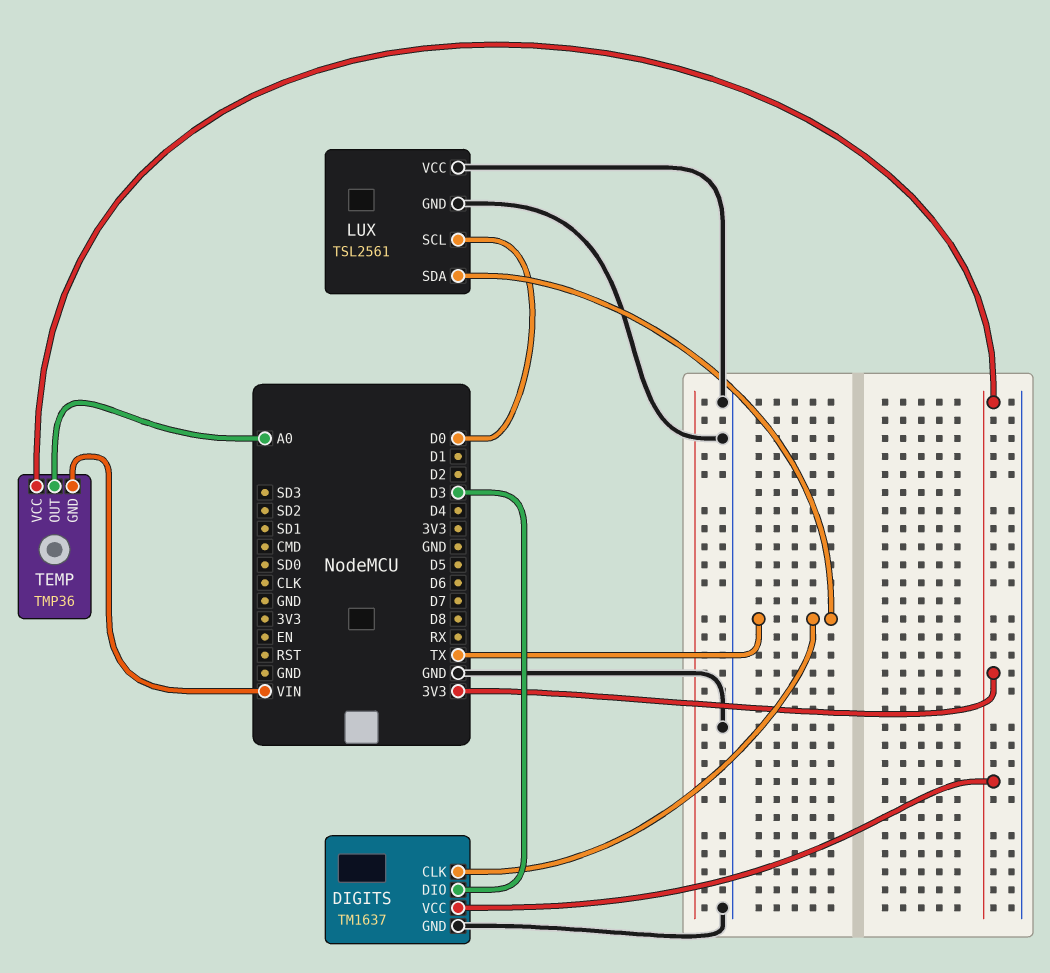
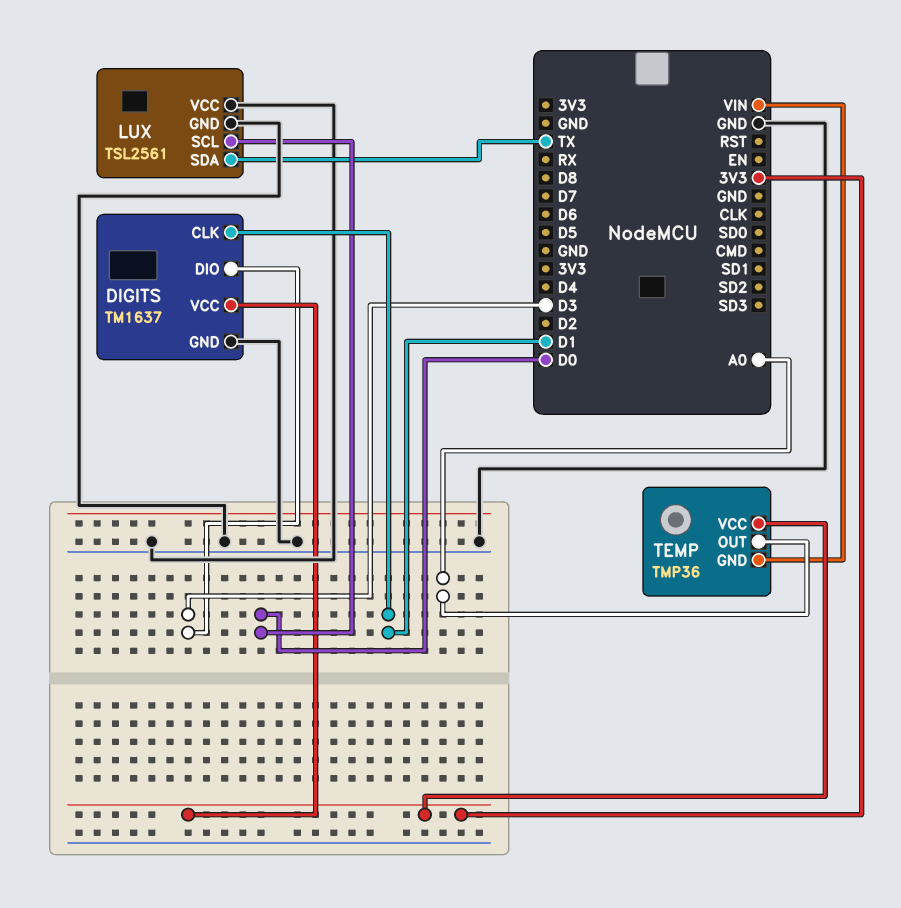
DIGITS pin CLK: TX -> D1

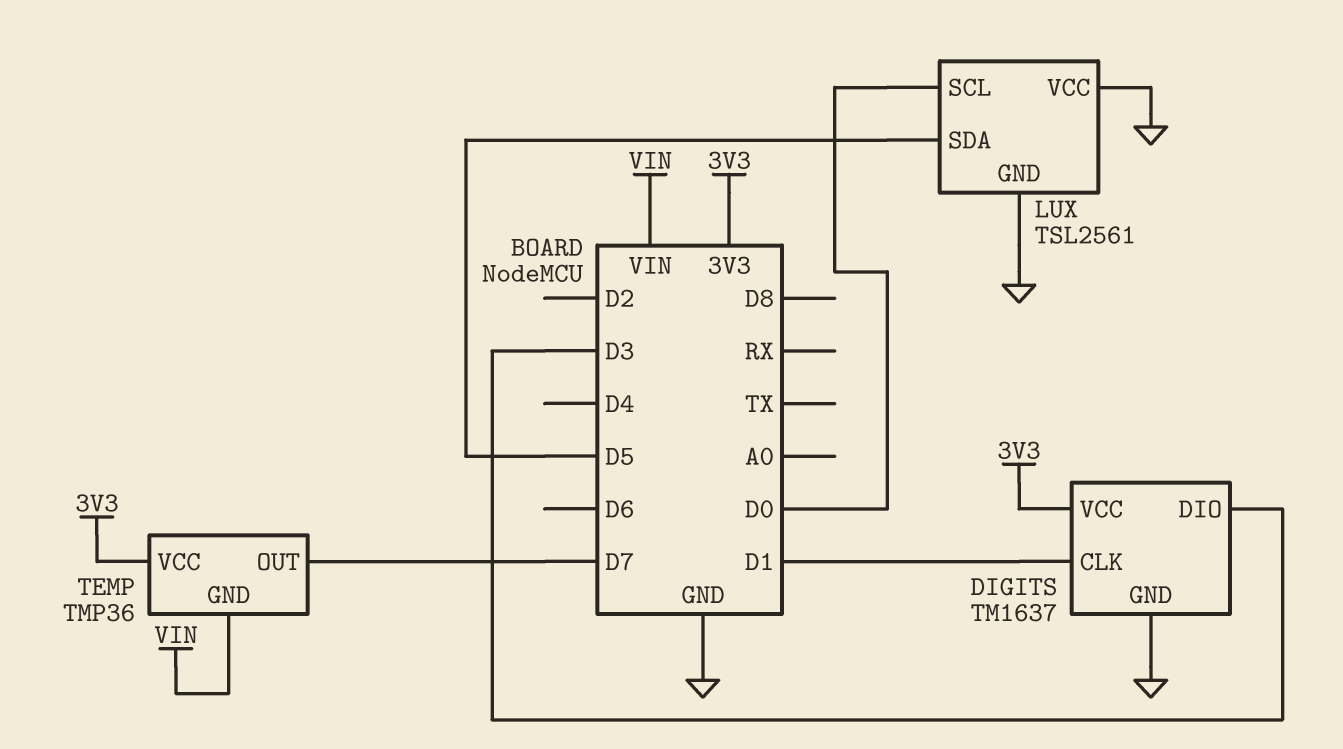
LUX pin SDA: TX -> D5
TEMP pin OUT: A0 -> D7

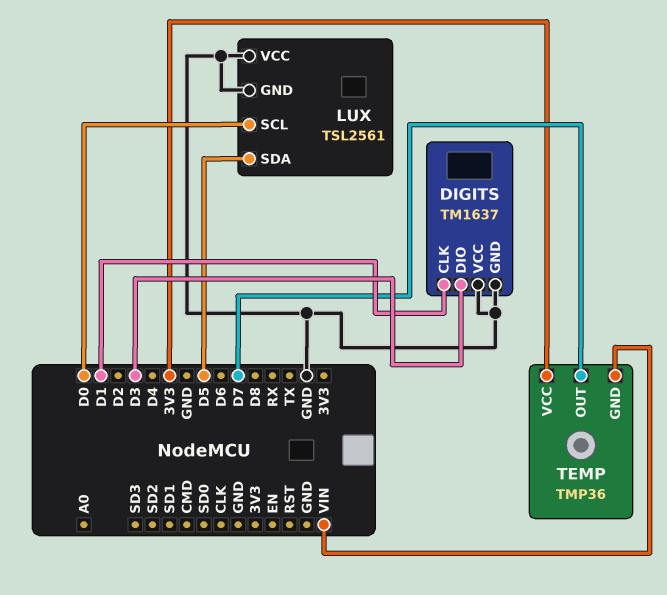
DIGITS pin VCC: 3V3 -> GND

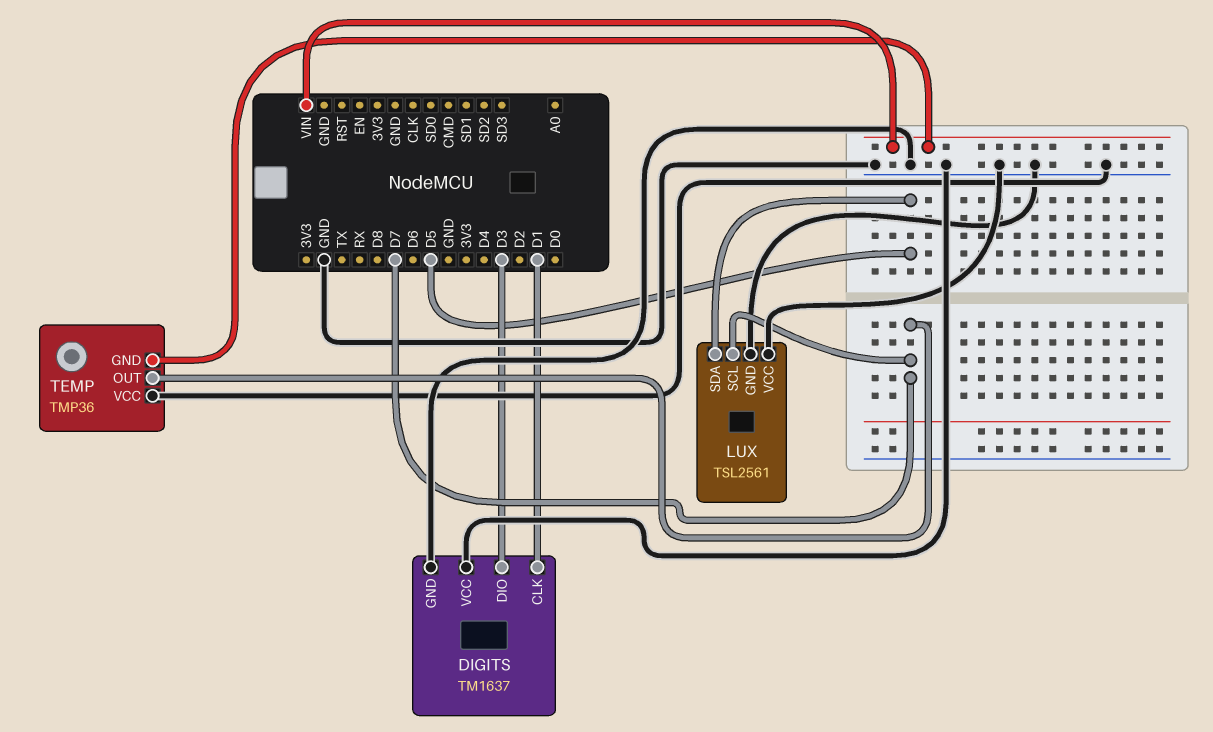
LUX pin SCL: D0 -> D7
TEMP pin VCC: 3V3 -> GND

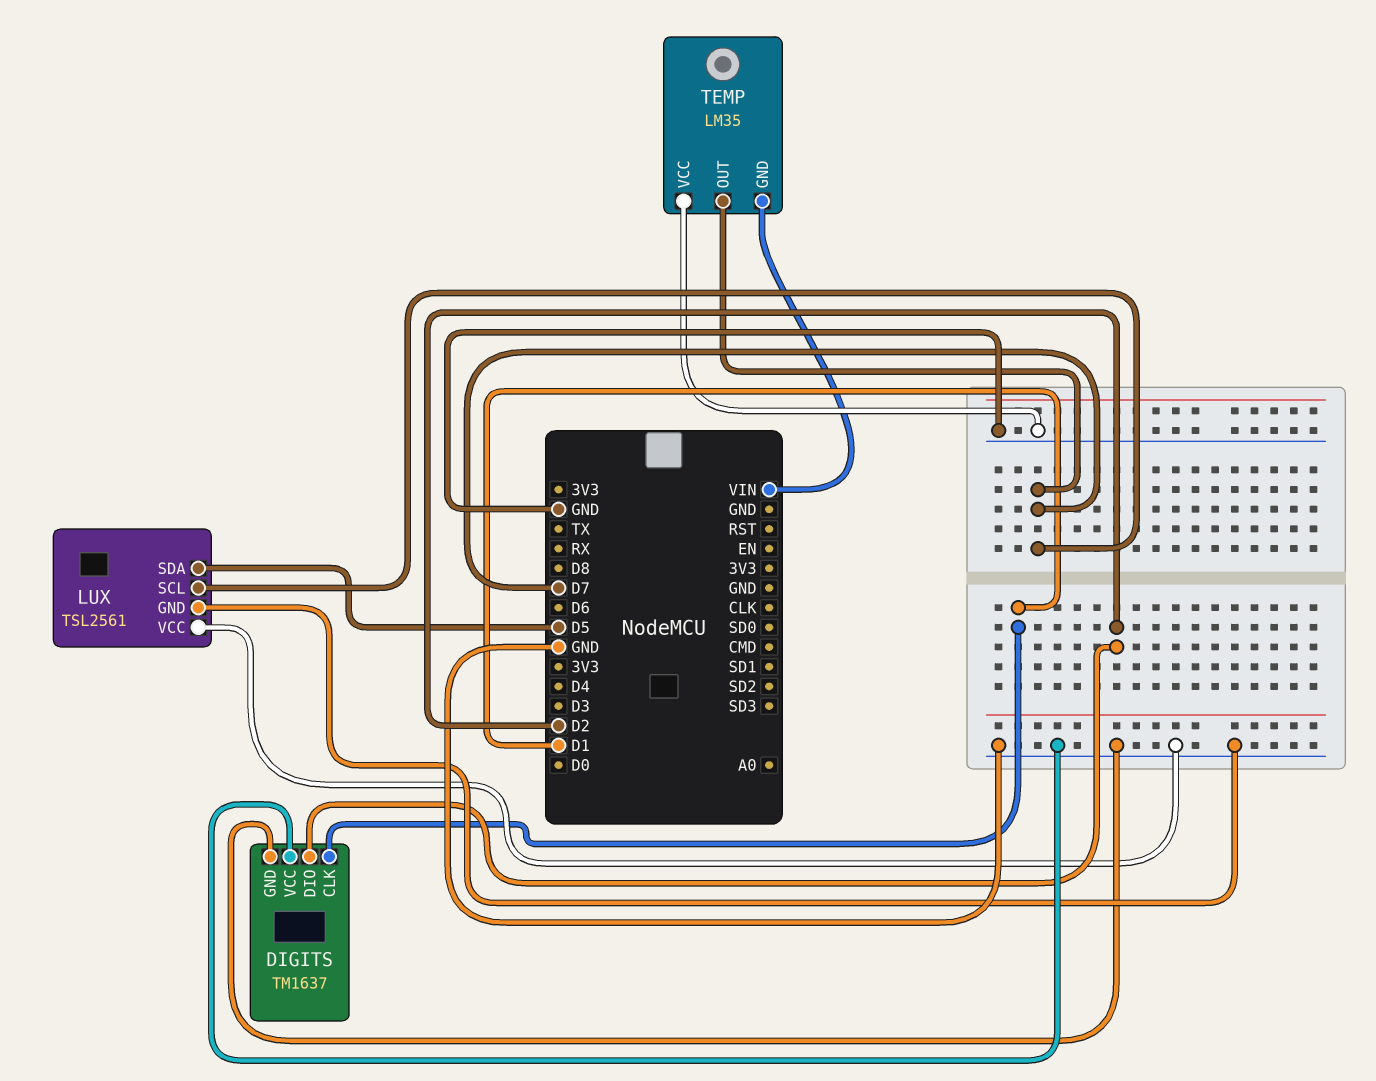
DIGITS pin DIO: D3 -> D2
TEMP: TMP36 -> LM35

